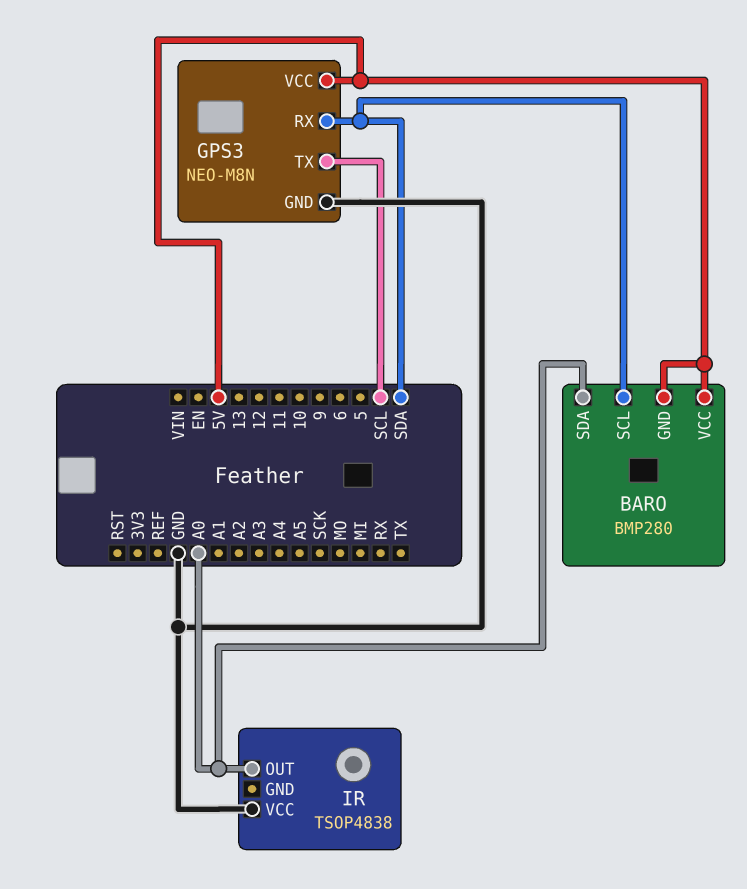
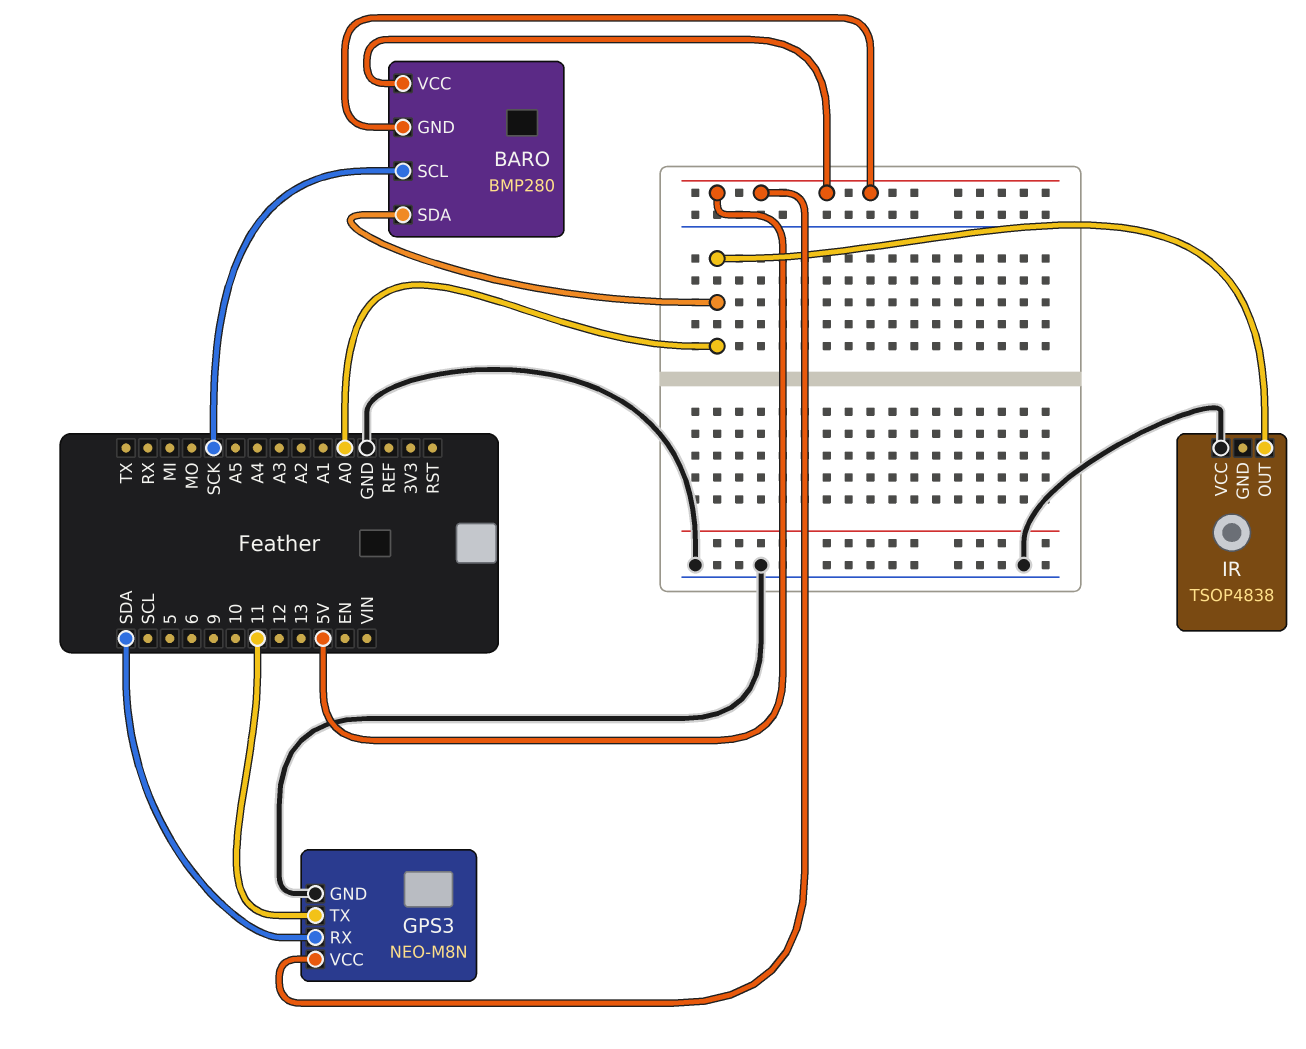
BARO pin SCL: SDA -> SCK
GPS3 pin TX: SCL -> 11

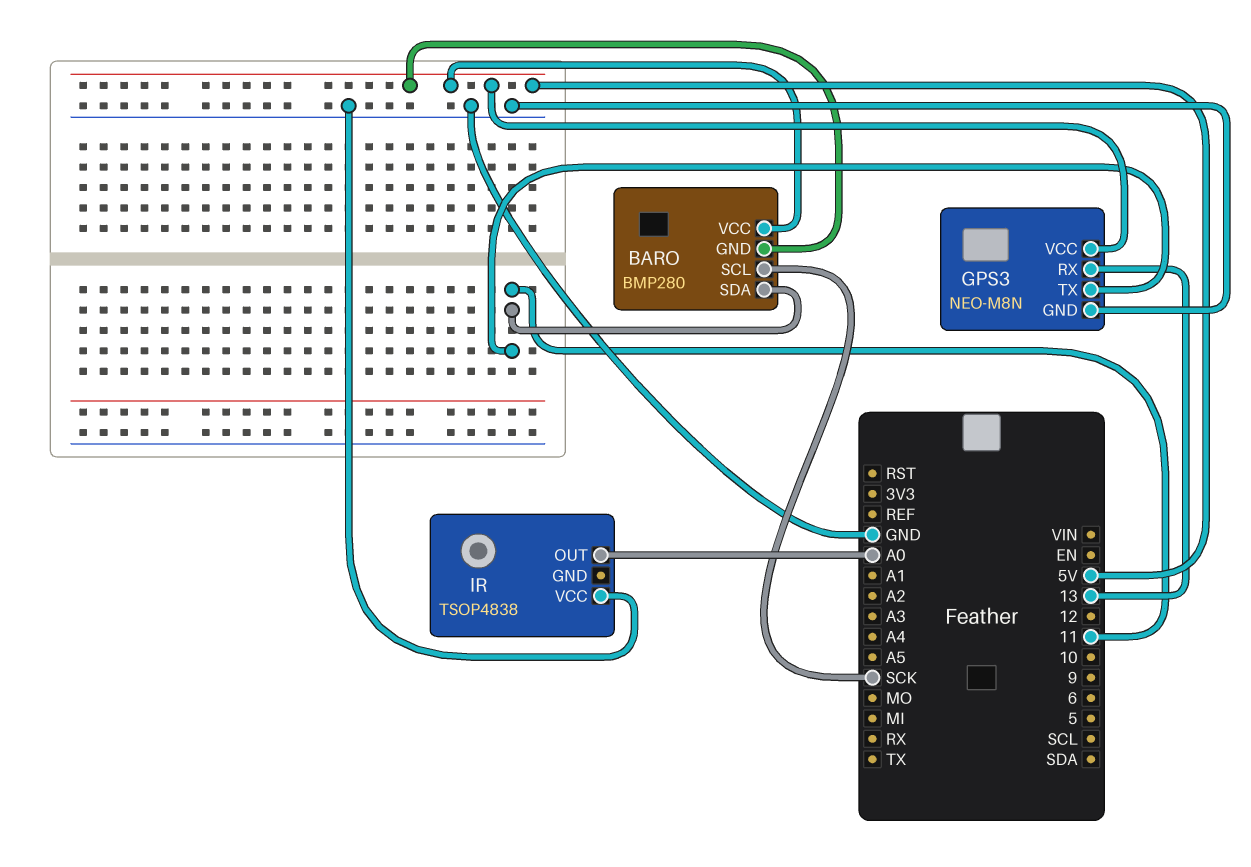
BARO pin SDA: A0 -> 11
GPS3 pin RX: SDA -> 13

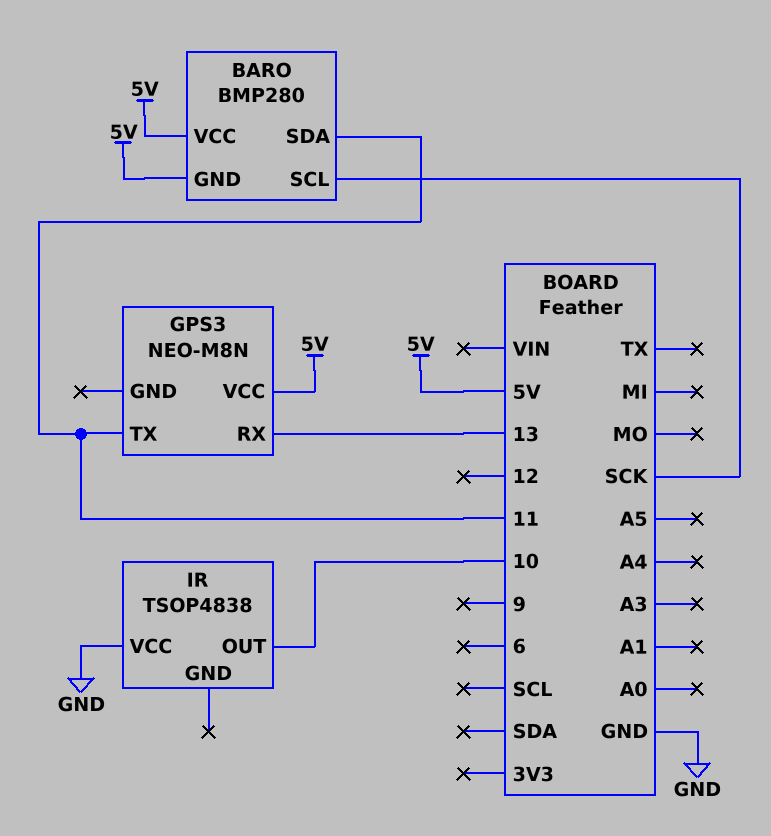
GPS3 pin GND: GND -> none
IR pin OUT: A0 -> 10

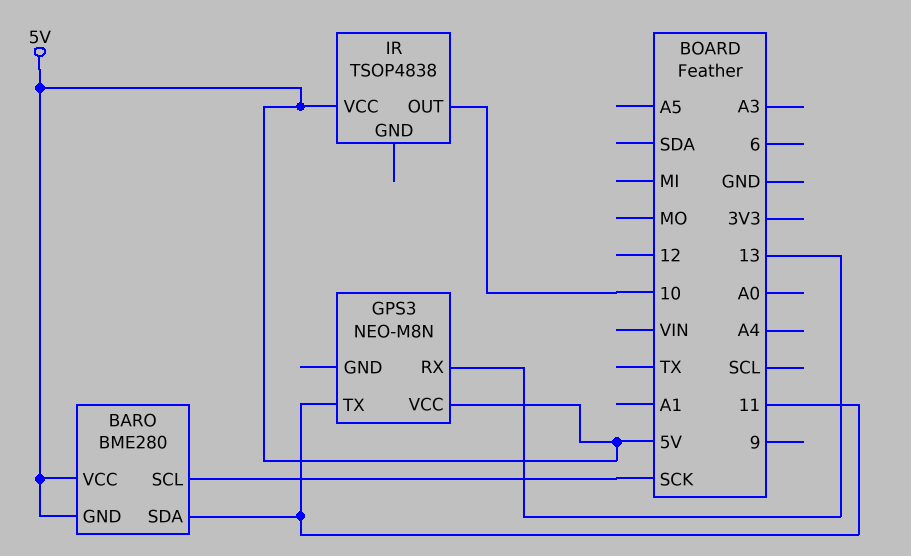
BARO: BMP280 -> BME280
IR pin VCC: GND -> 5V

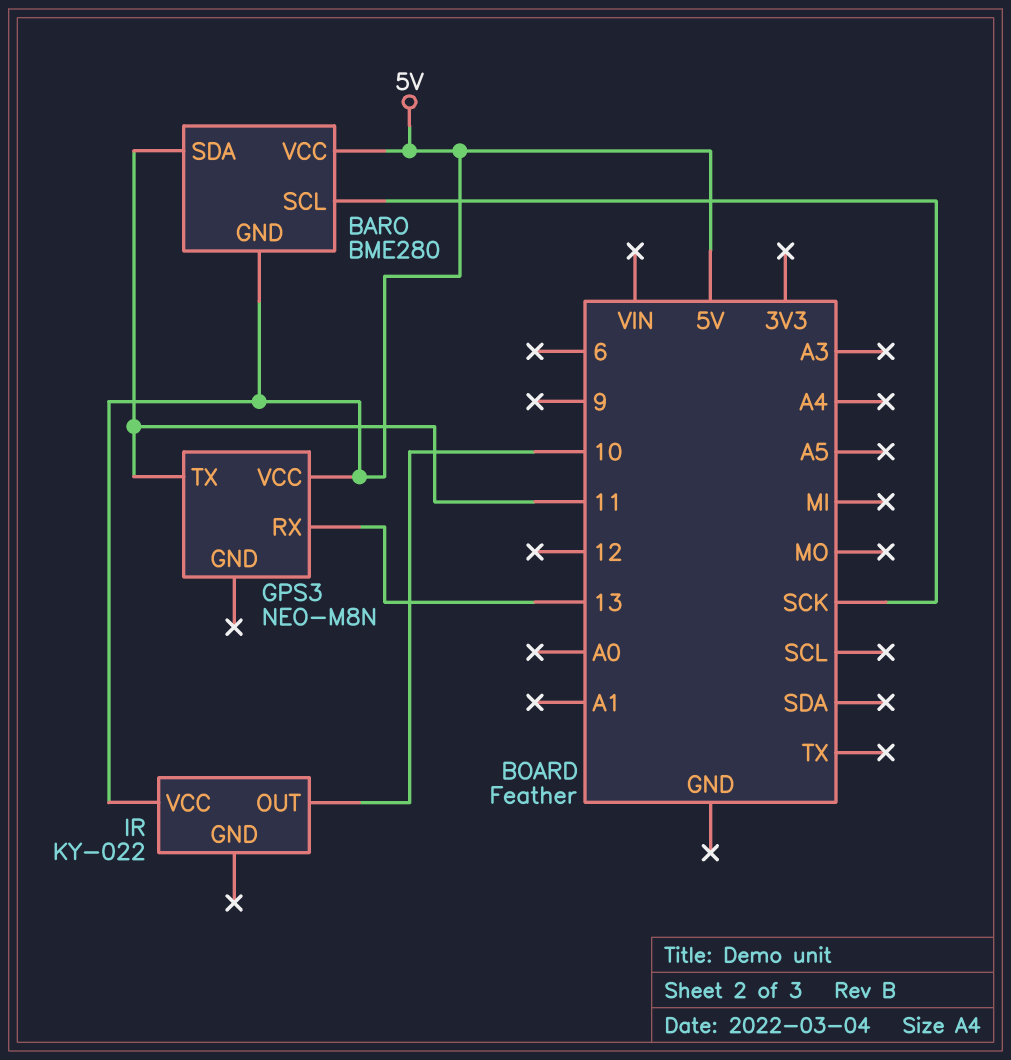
IR: TSOP4838 -> KY-022

